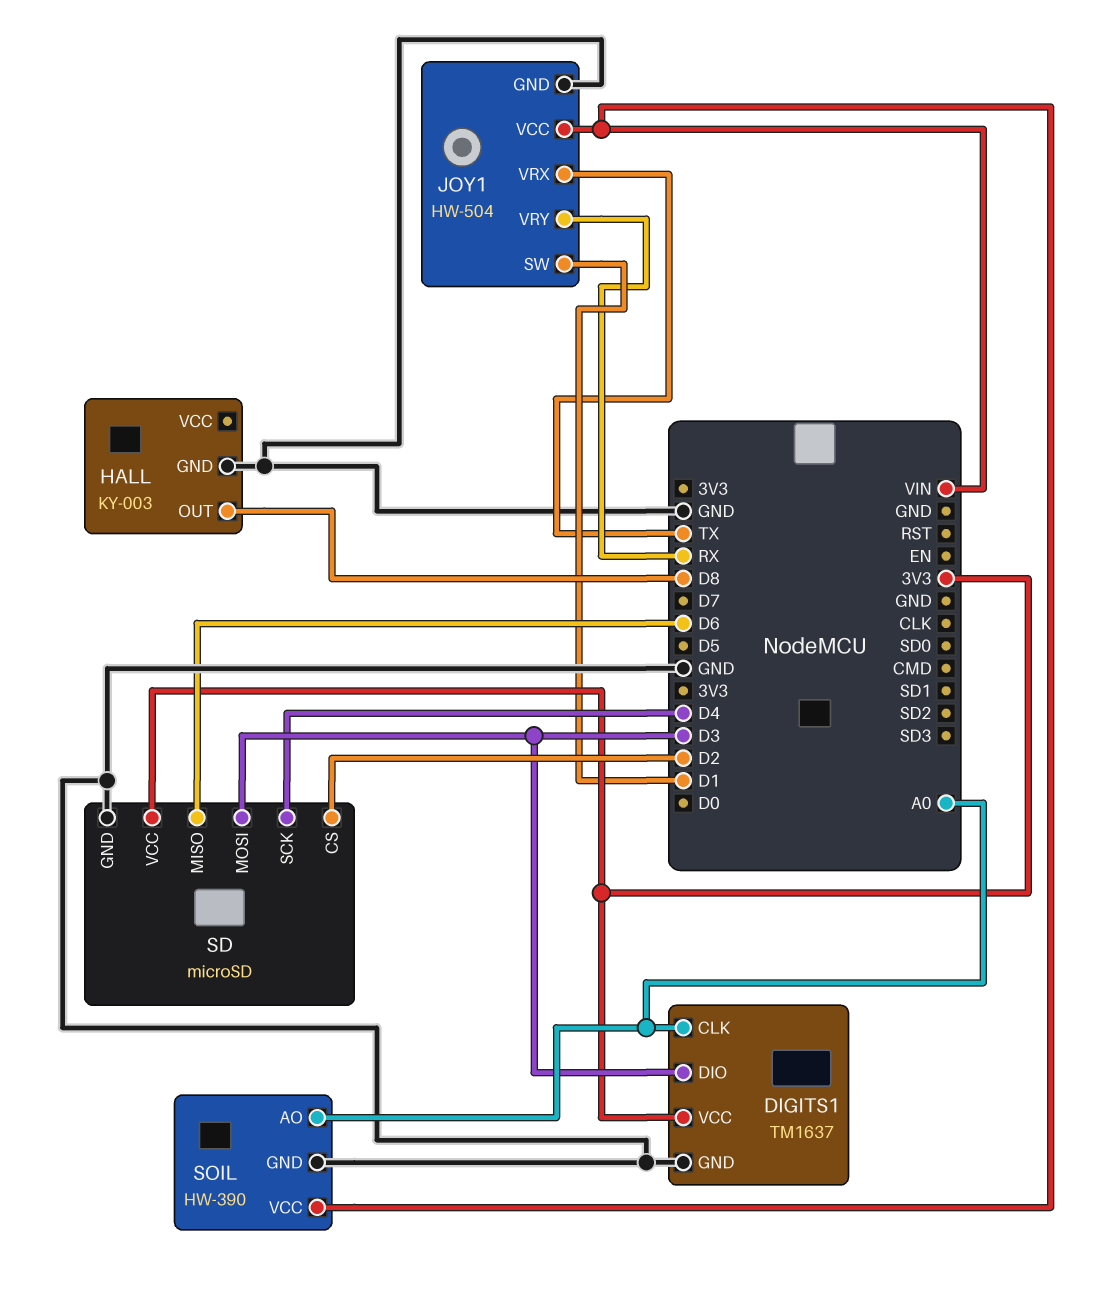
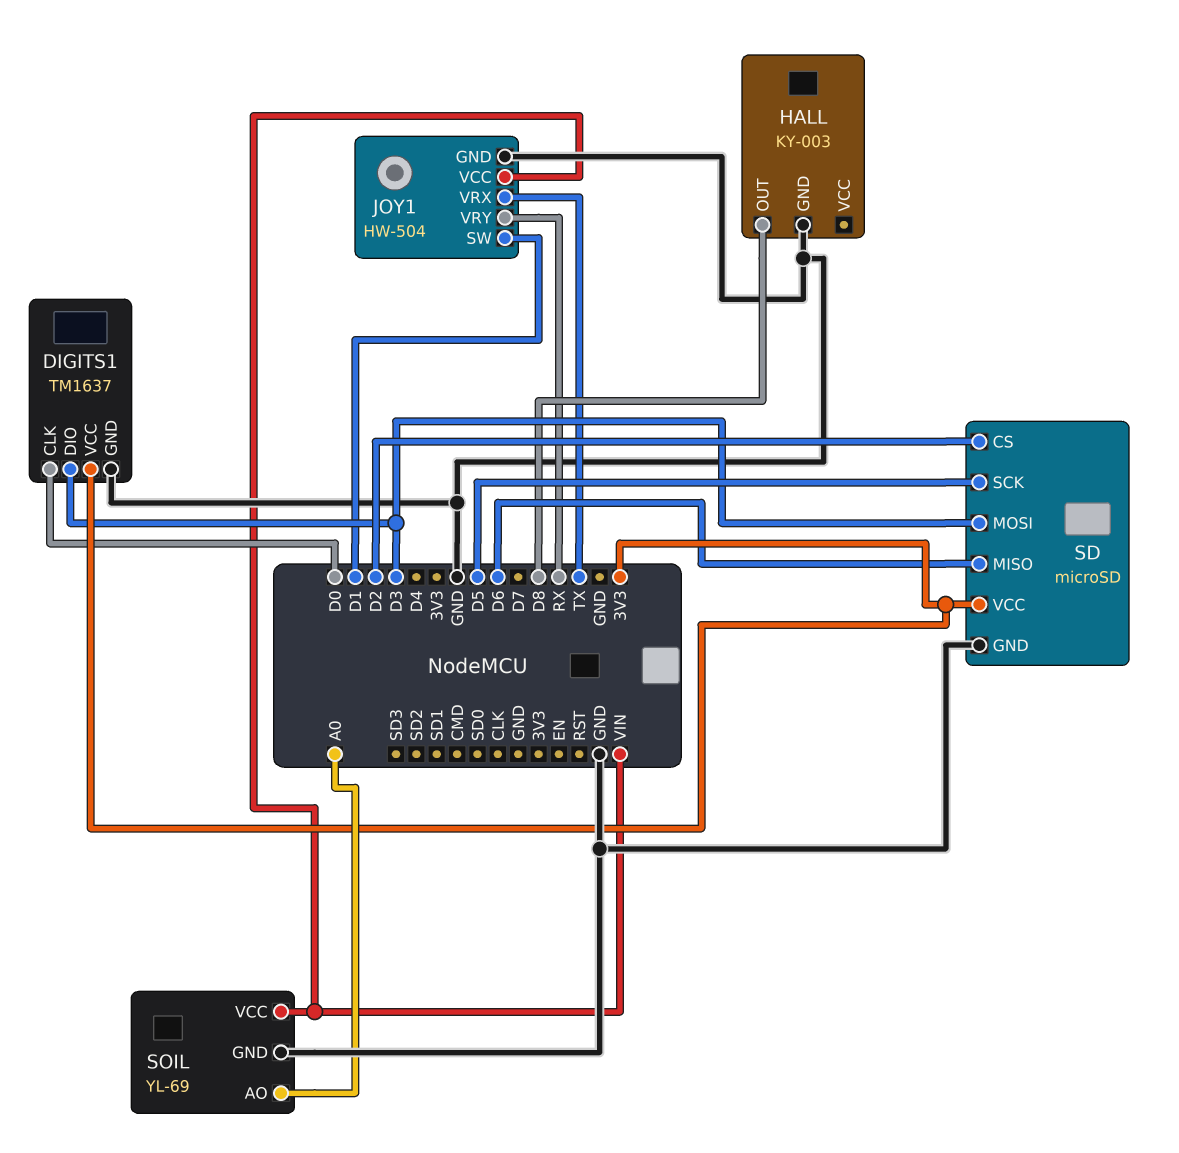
DIGITS1 pin CLK: A0 -> D0
SD pin SCK: D4 -> D5
SOIL: HW-390 -> YL-69

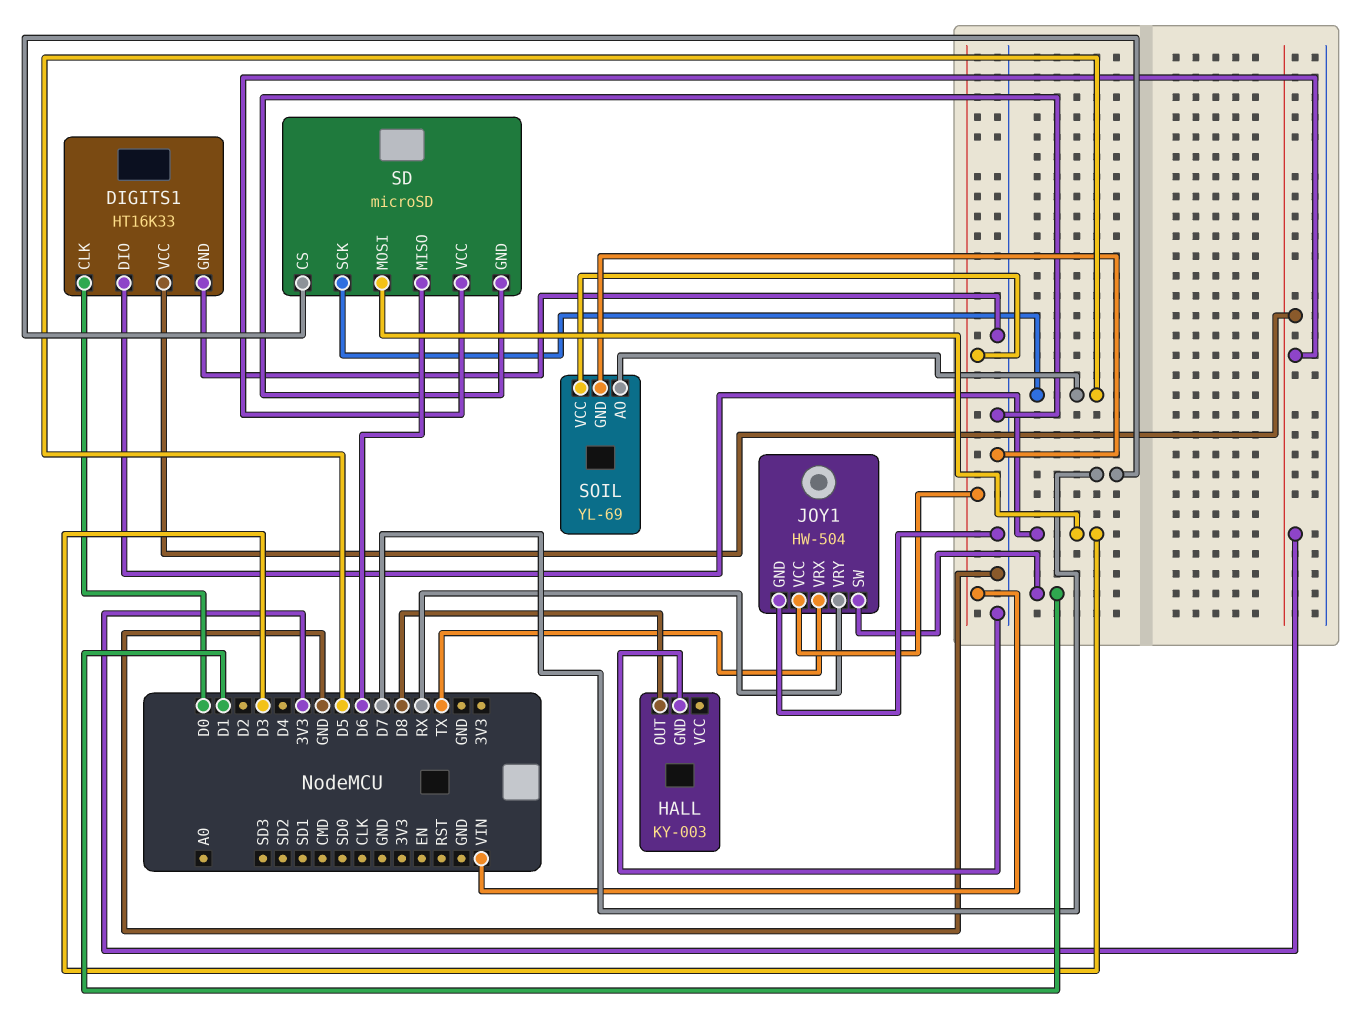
DIGITS1: TM1637 -> HT16K33
SD pin CS: D2 -> D7
SOIL pin AO: A0 -> D5

